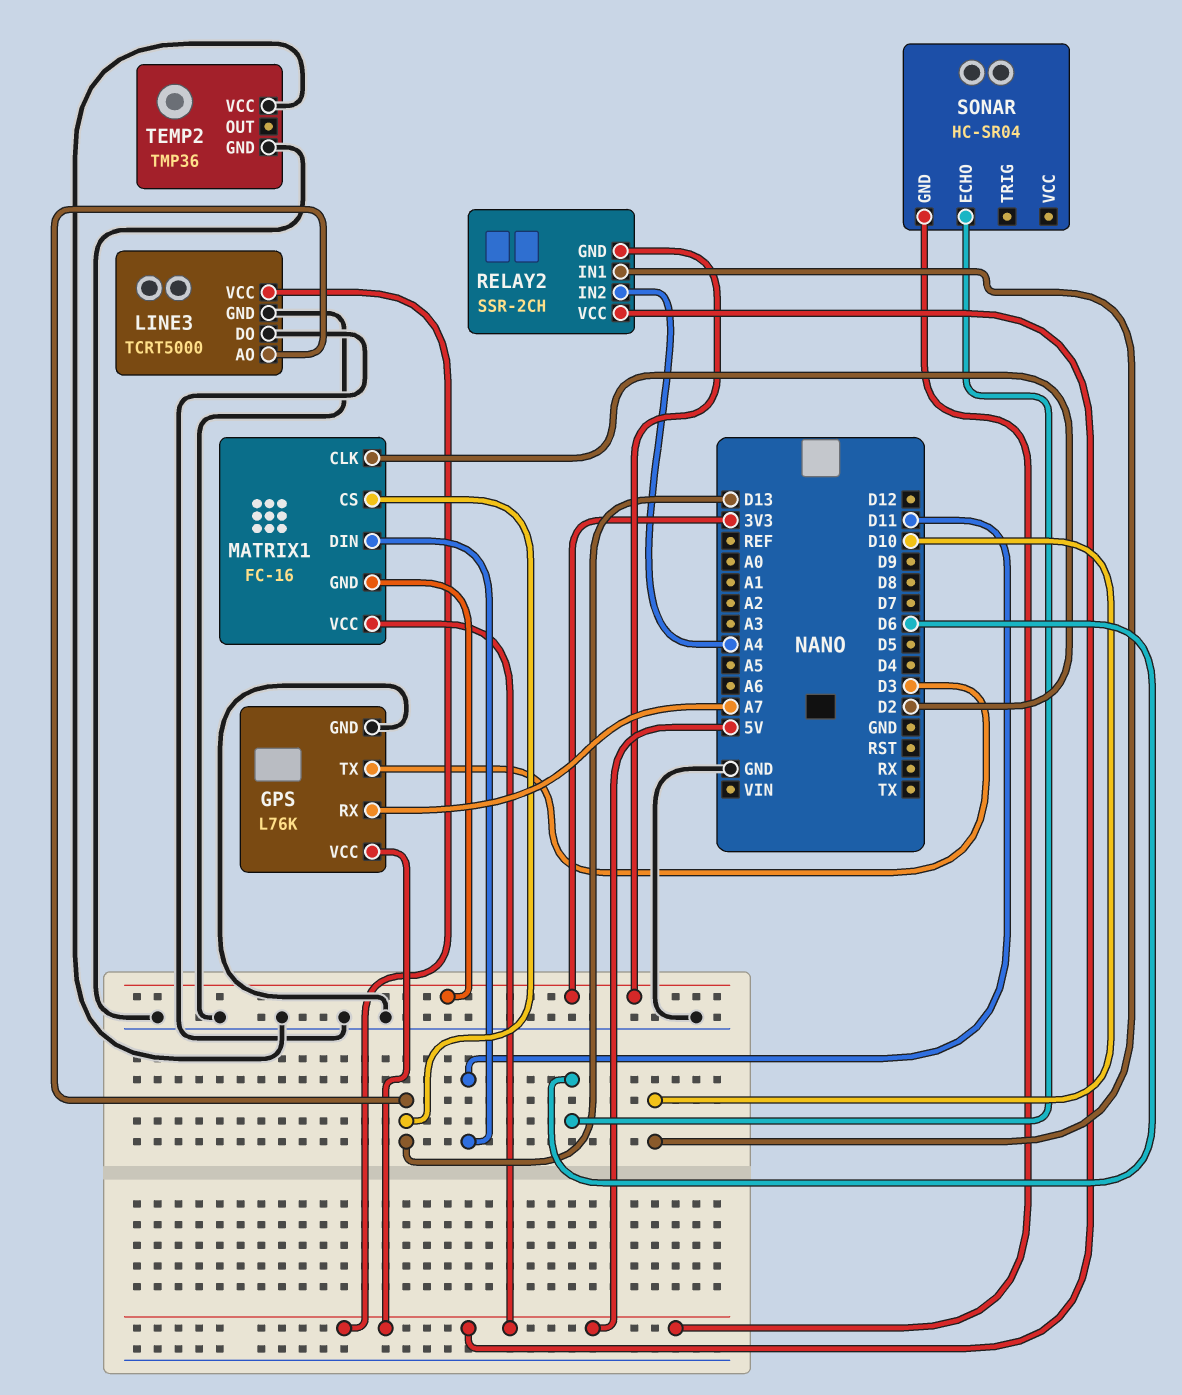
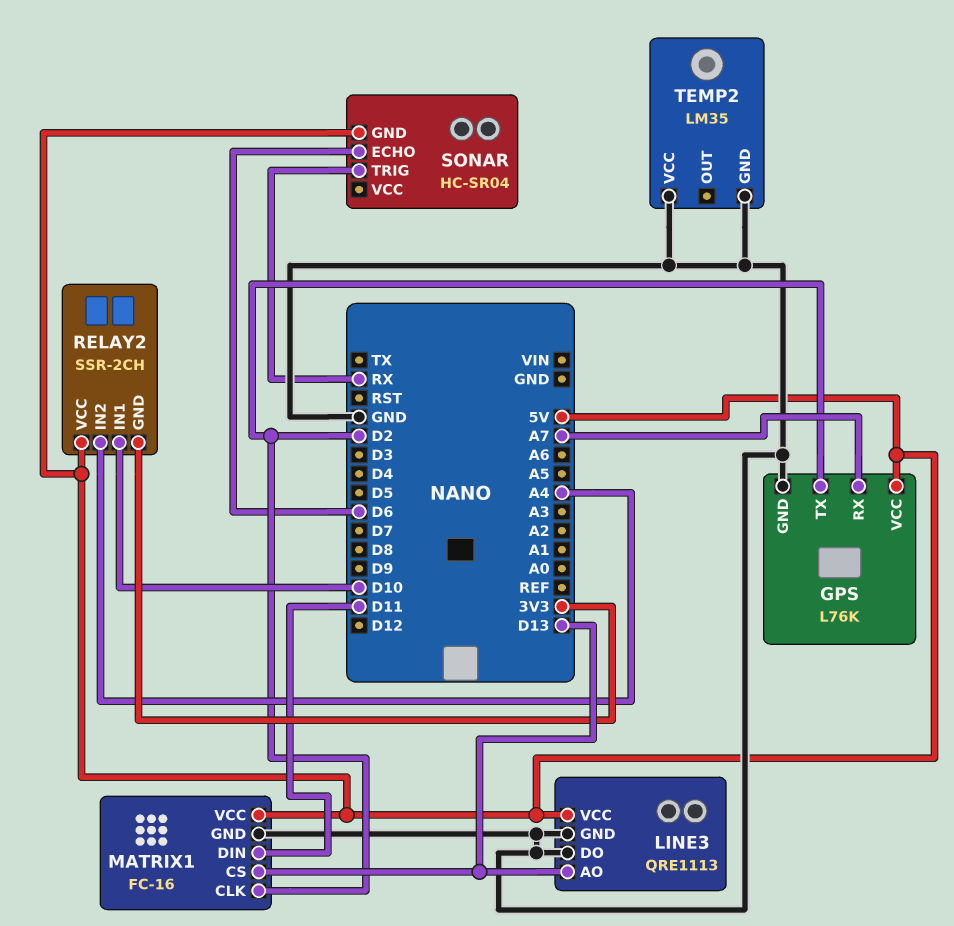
GPS pin TX: D3 -> D2
LINE3: TCRT5000 -> QRE1113
MATRIX1 pin GND: 3V3 -> GND
SONAR pin TRIG: none -> RX
TEMP2: TMP36 -> LM35

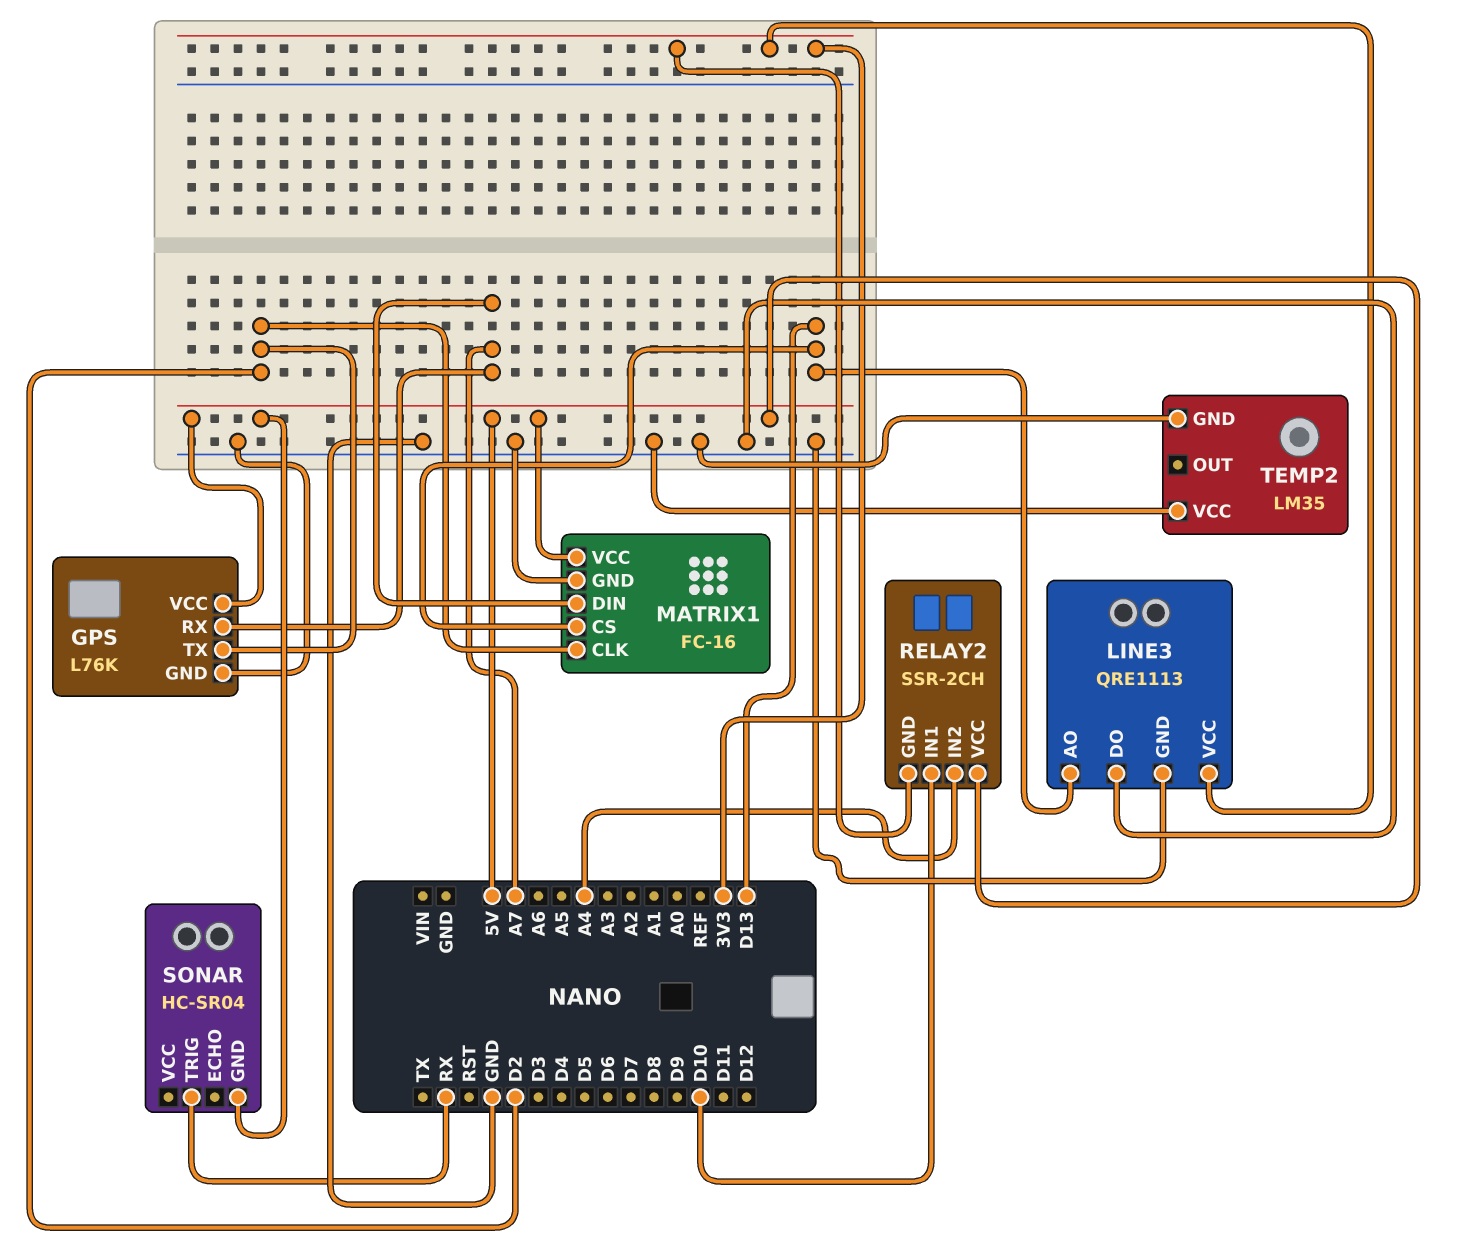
LINE3 pin VCC: 5V -> 3V3
MATRIX1 pin DIN: D11 -> A7
SONAR pin ECHO: D6 -> none

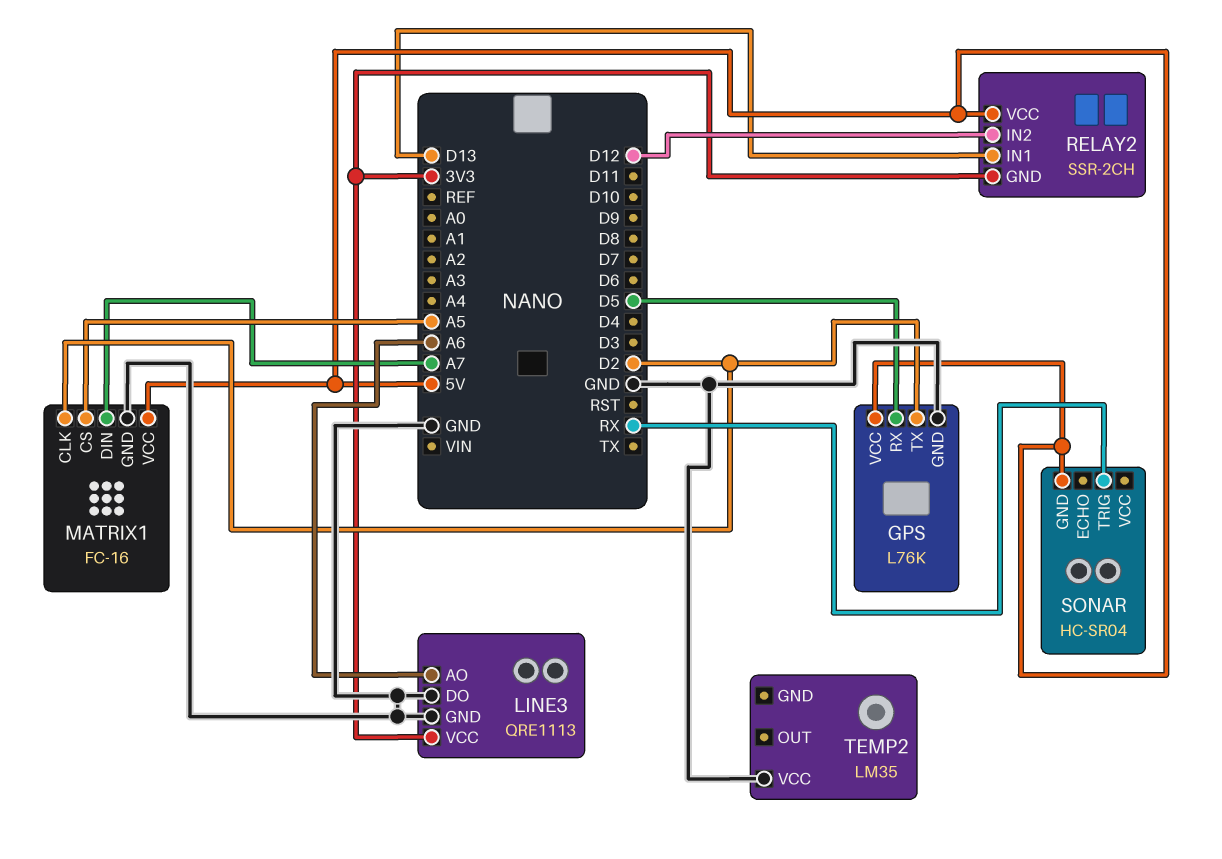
GPS pin RX: A7 -> D5
LINE3 pin AO: D13 -> A6
MATRIX1 pin CS: D13 -> A5
RELAY2 pin IN1: D10 -> D13
RELAY2 pin IN2: A4 -> D12
TEMP2 pin GND: GND -> none

